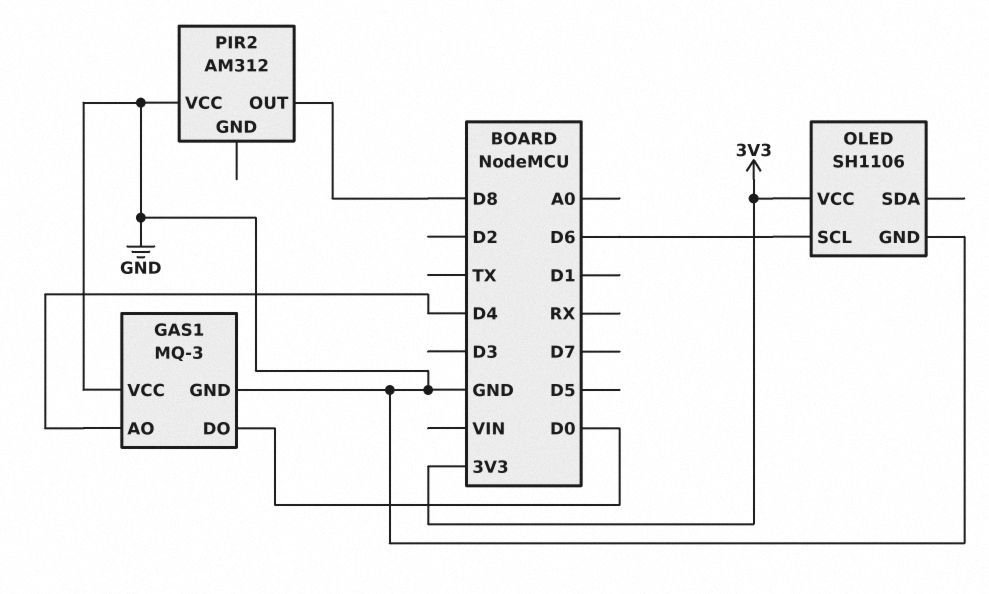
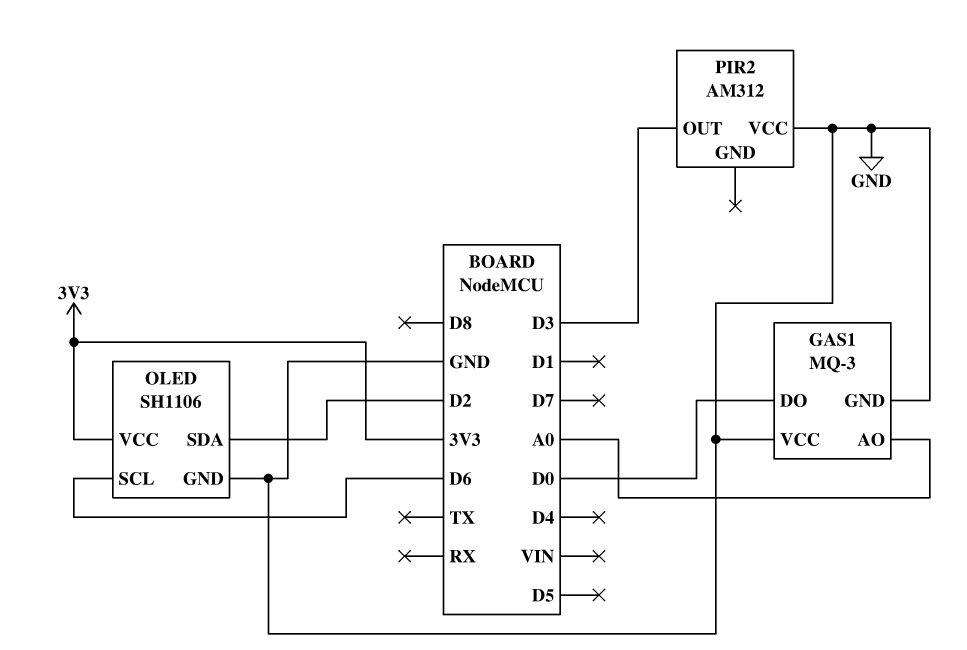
GAS1 pin AO: D4 -> A0
OLED pin SDA: none -> D2
PIR2 pin OUT: D8 -> D3

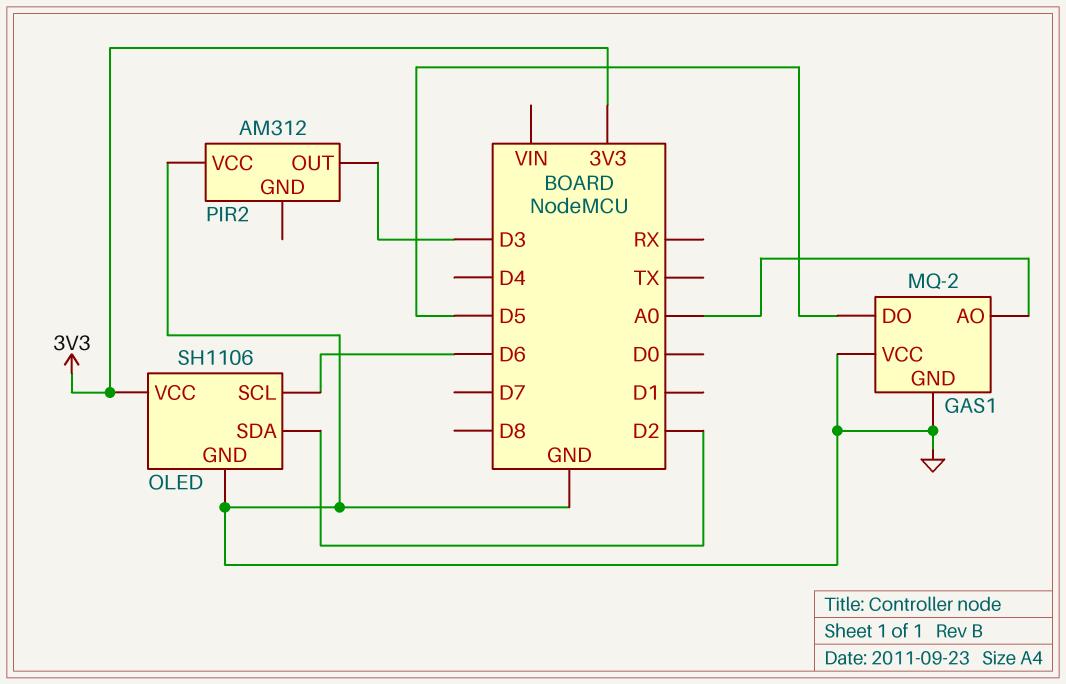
GAS1: MQ-3 -> MQ-2
GAS1 pin DO: D0 -> D5

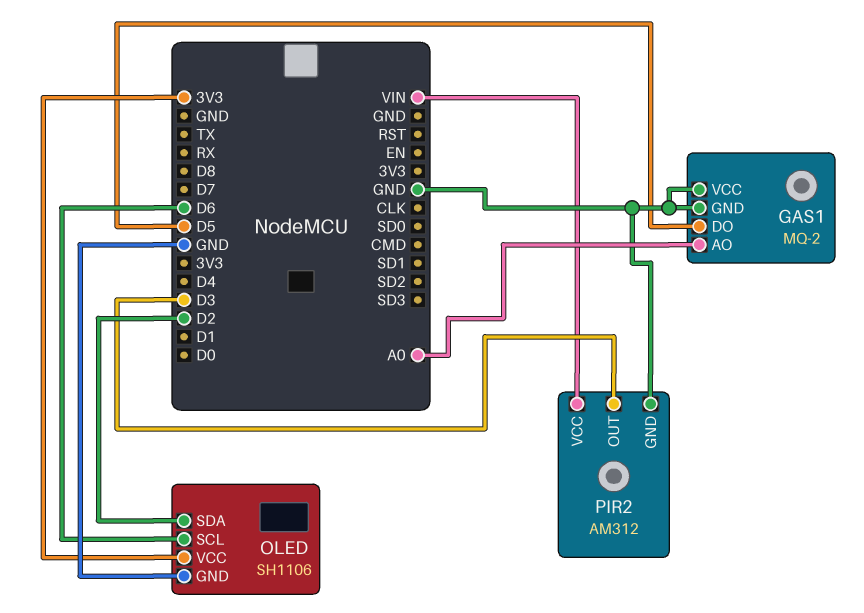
PIR2 pin GND: none -> GND
PIR2 pin VCC: GND -> VIN

